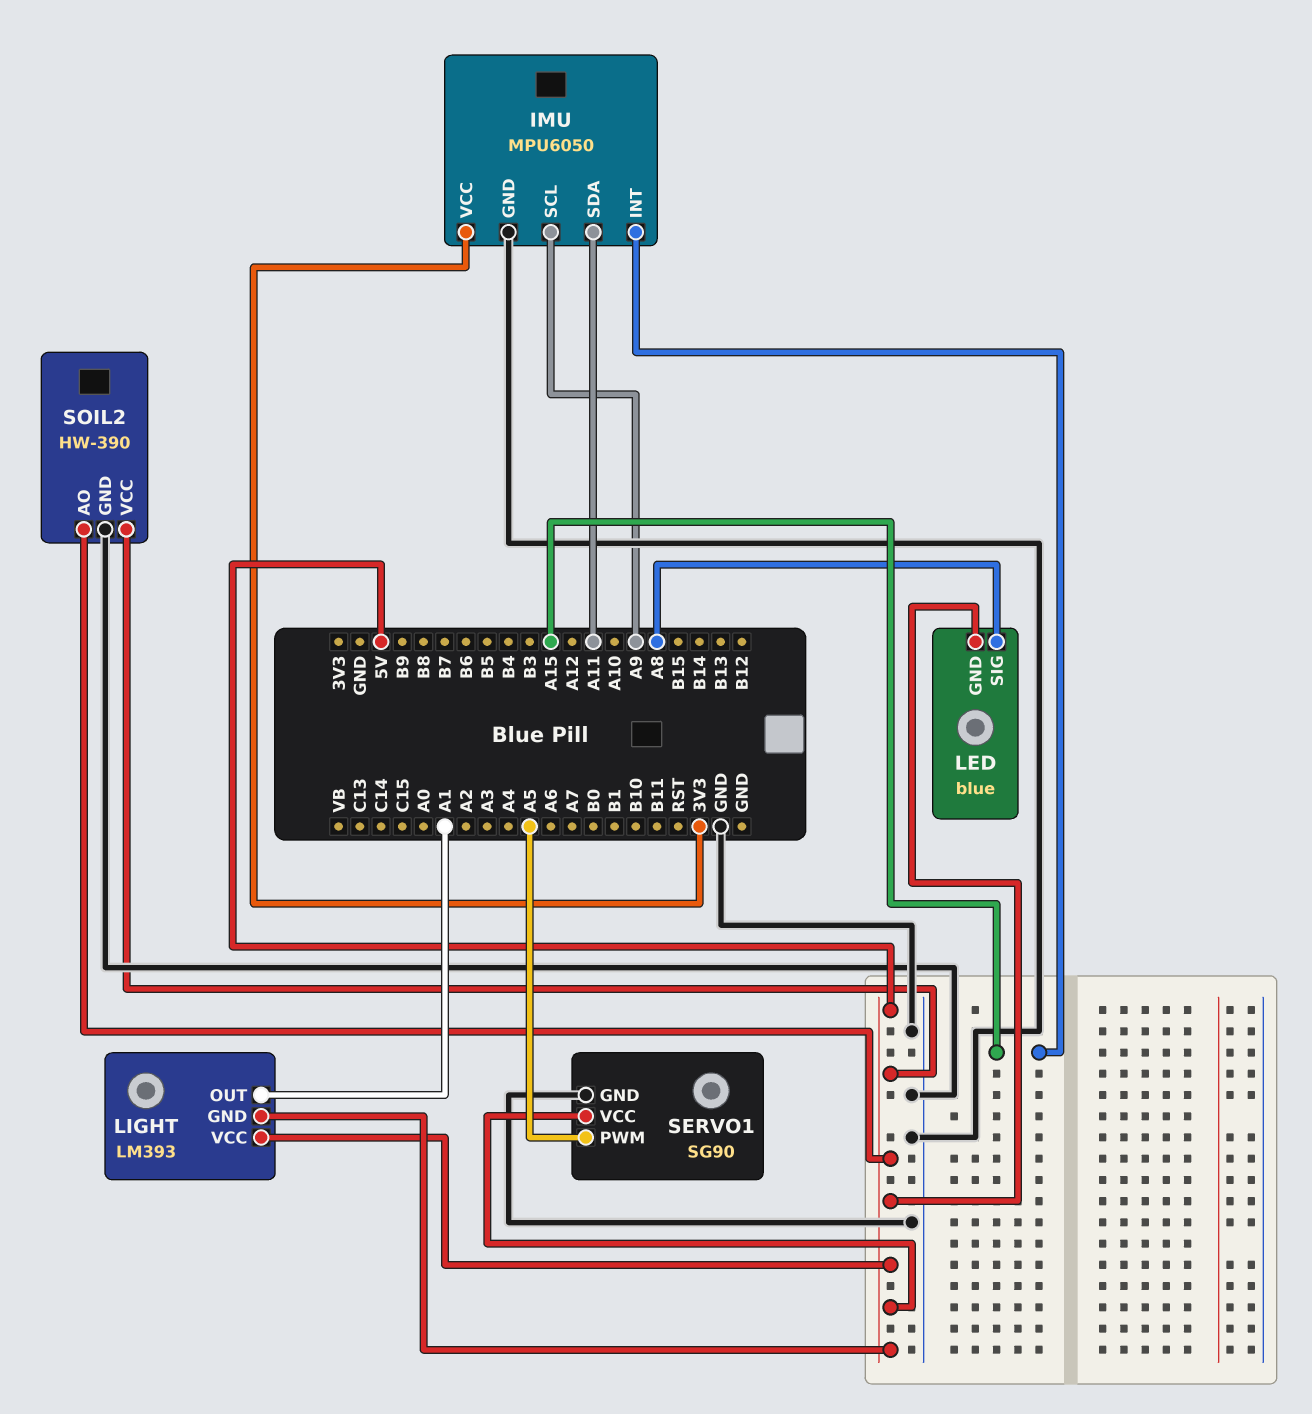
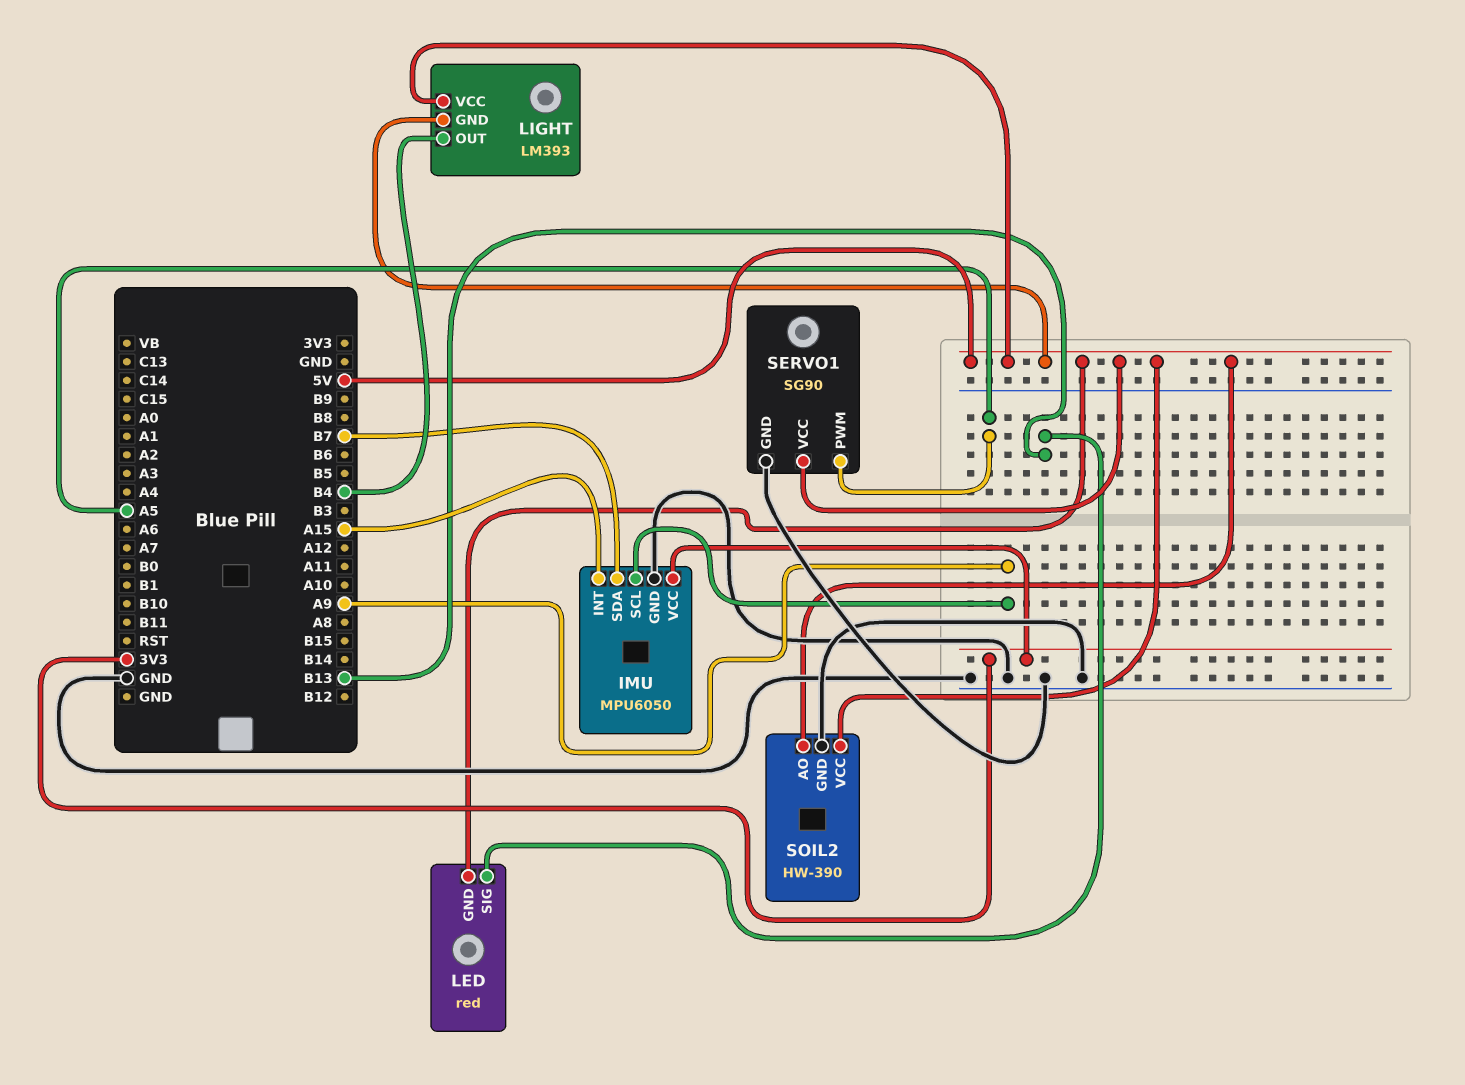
IMU pin SDA: A11 -> B7
LED: blue -> red
LED pin SIG: A8 -> B13
LIGHT pin OUT: A1 -> B4

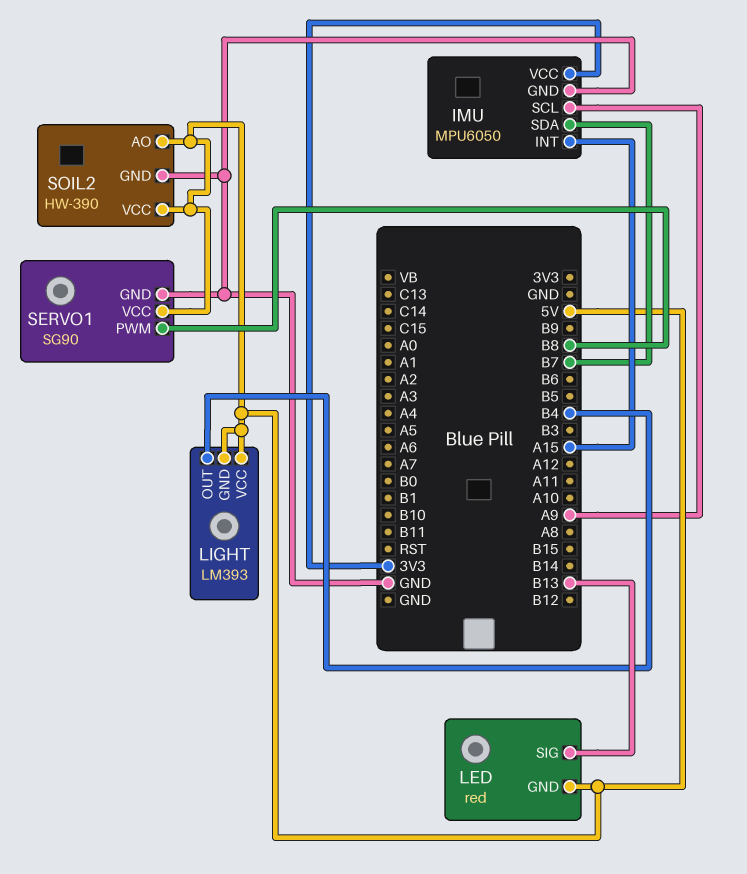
SERVO1 pin PWM: A5 -> B8

